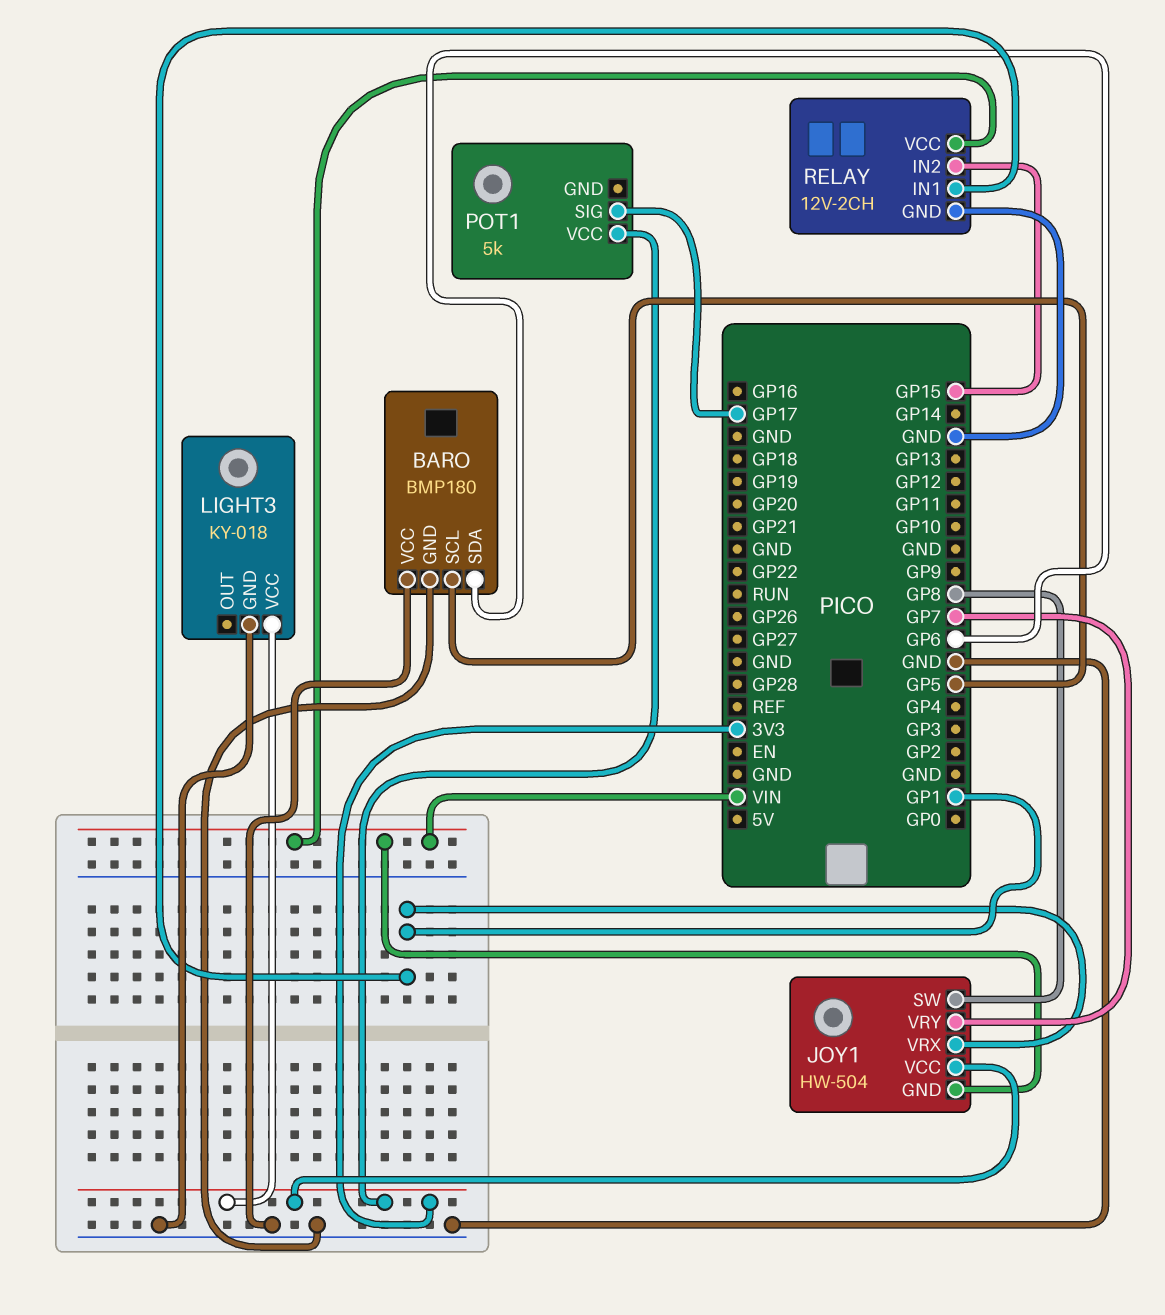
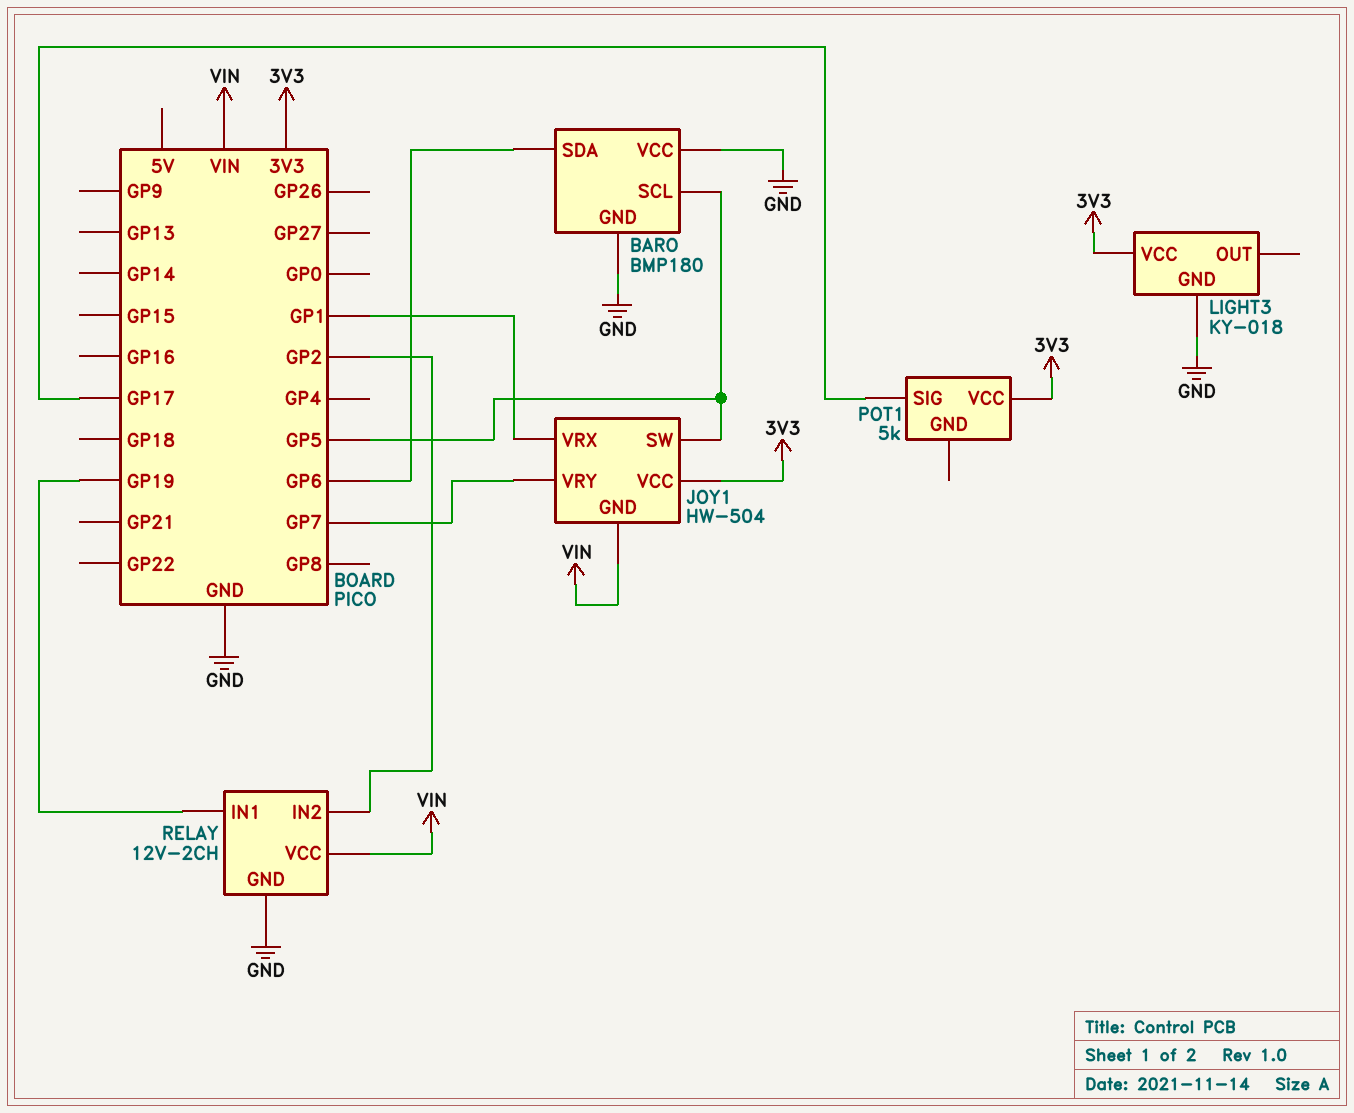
JOY1 pin SW: GP8 -> GP5
RELAY pin IN1: GP1 -> GP19
RELAY pin IN2: GP15 -> GP2

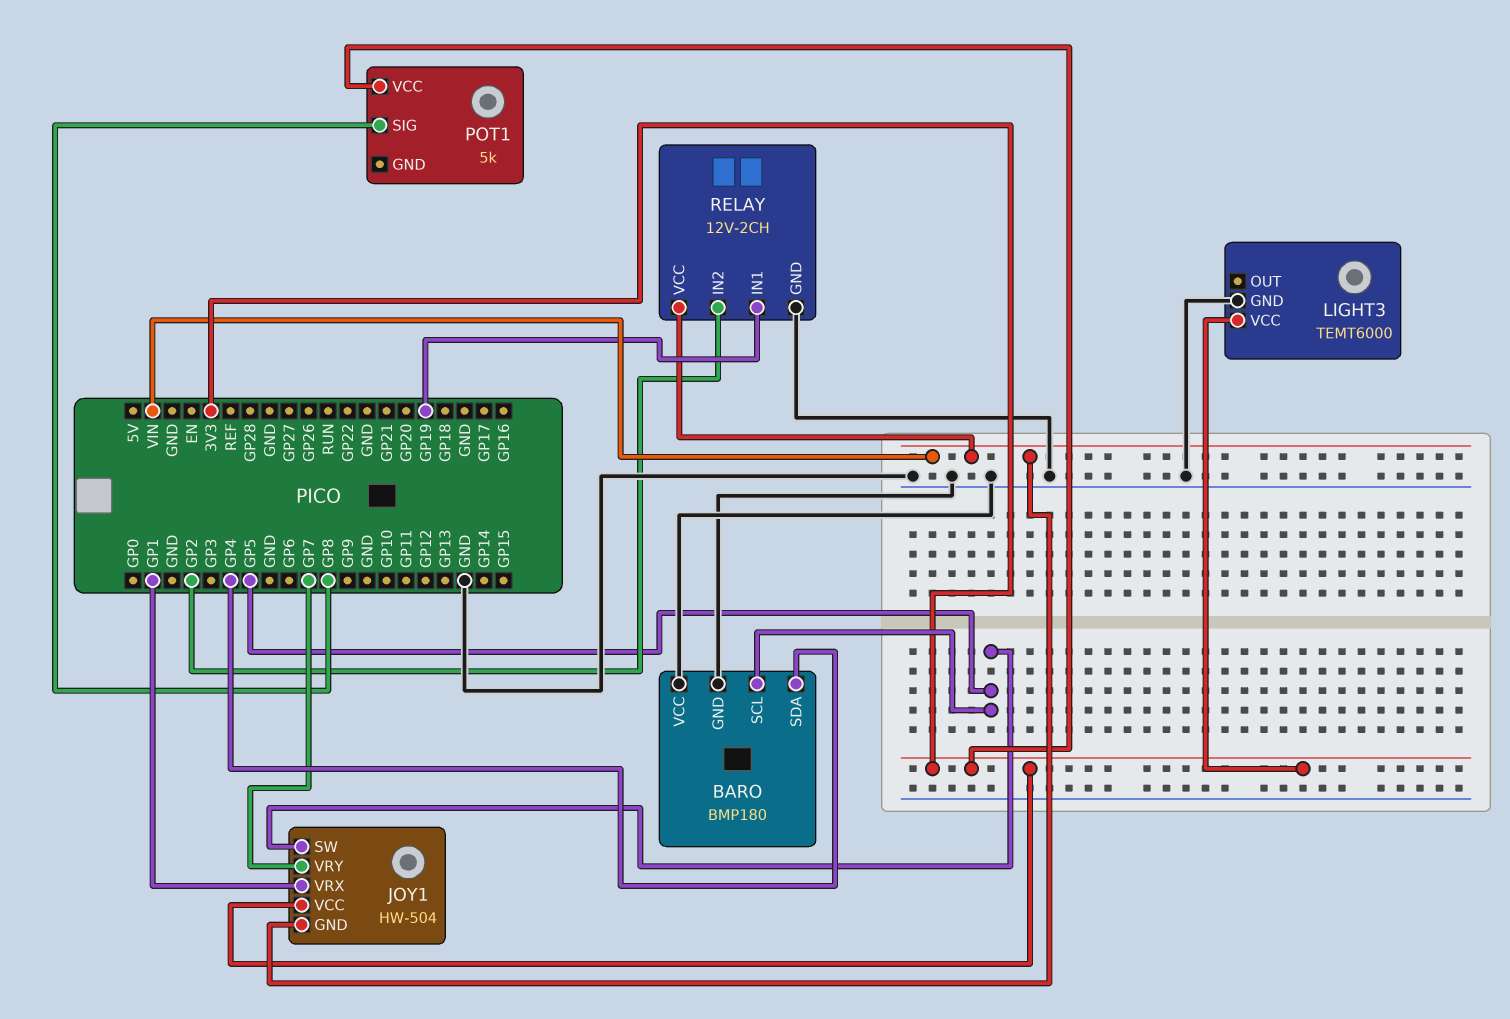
BARO pin SDA: GP6 -> GP4
LIGHT3: KY-018 -> TEMT6000
POT1 pin SIG: GP17 -> GP8

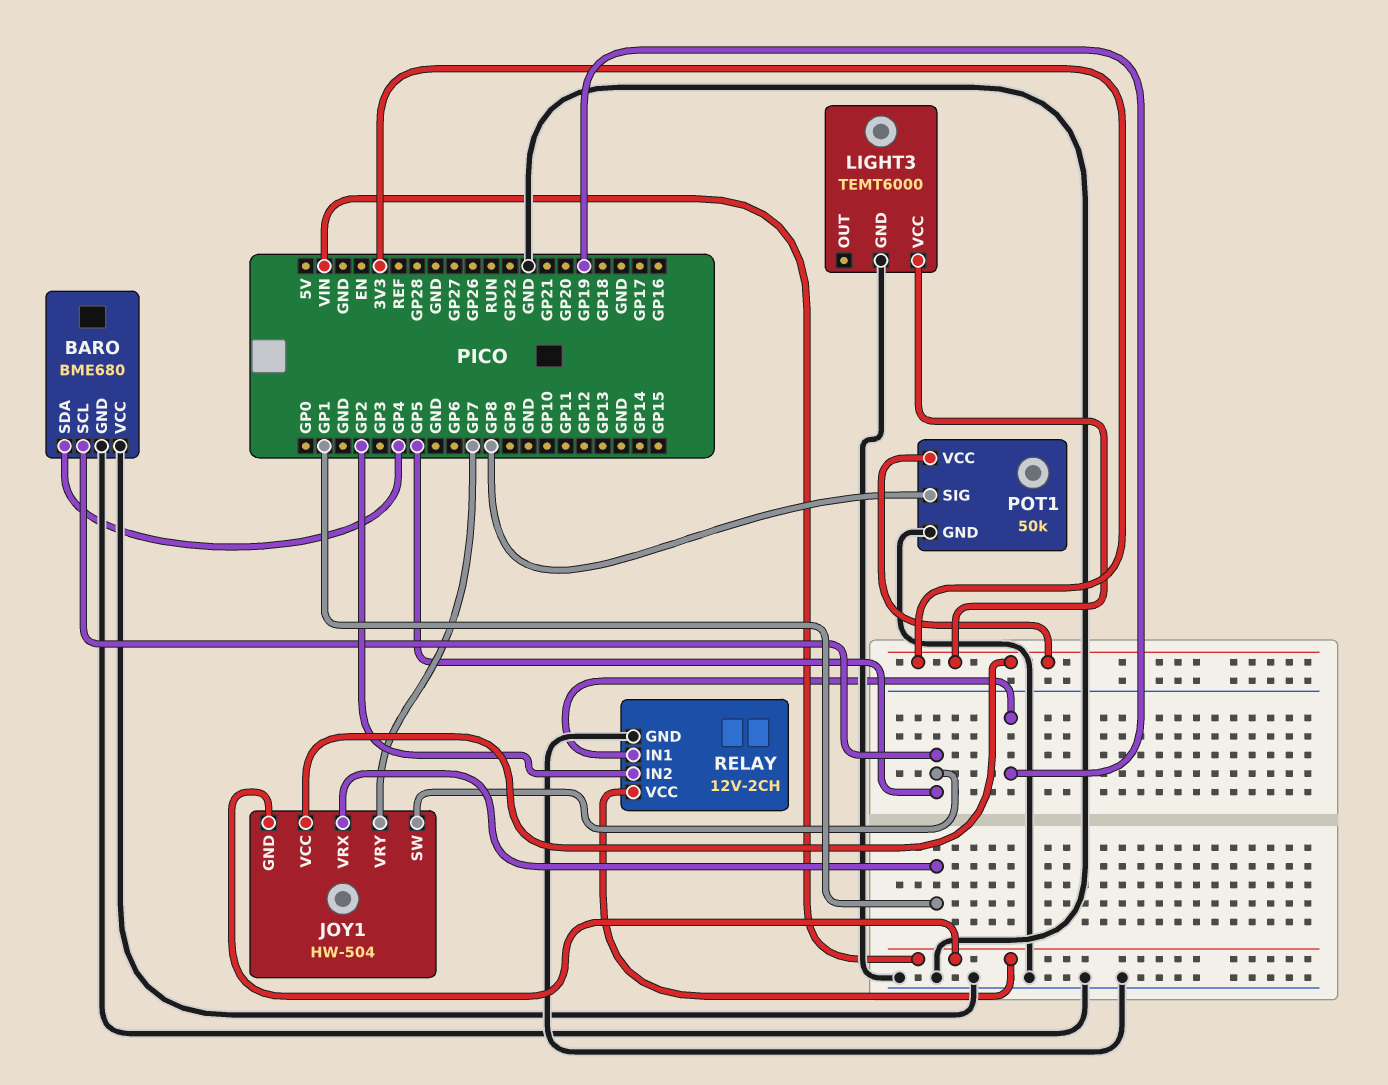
BARO: BMP180 -> BME680
POT1: 5k -> 50k
POT1 pin GND: none -> GND

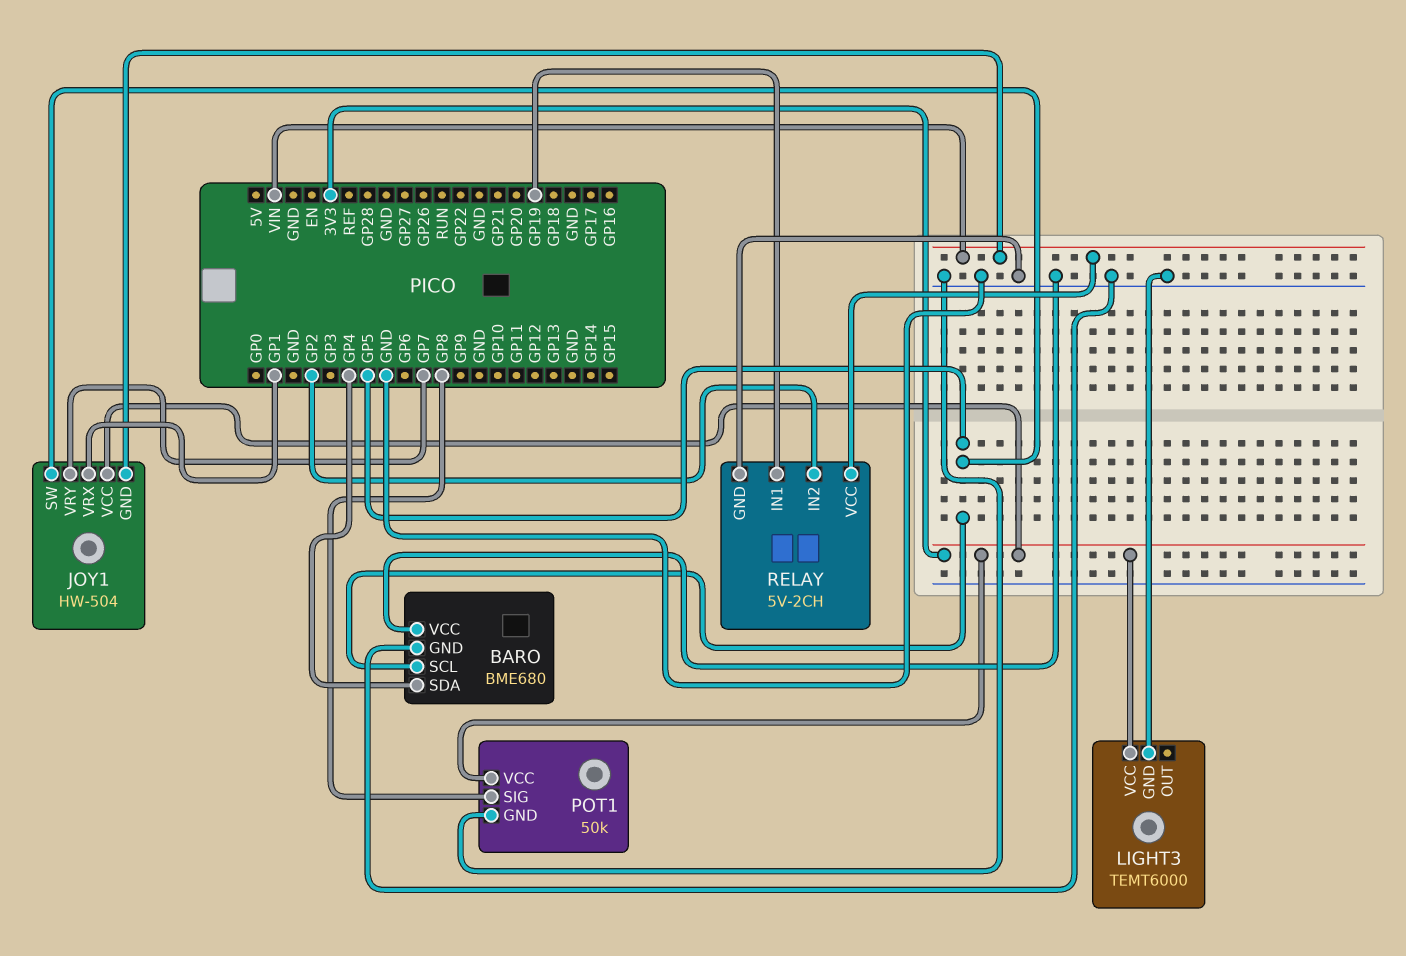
RELAY: 12V-2CH -> 5V-2CH

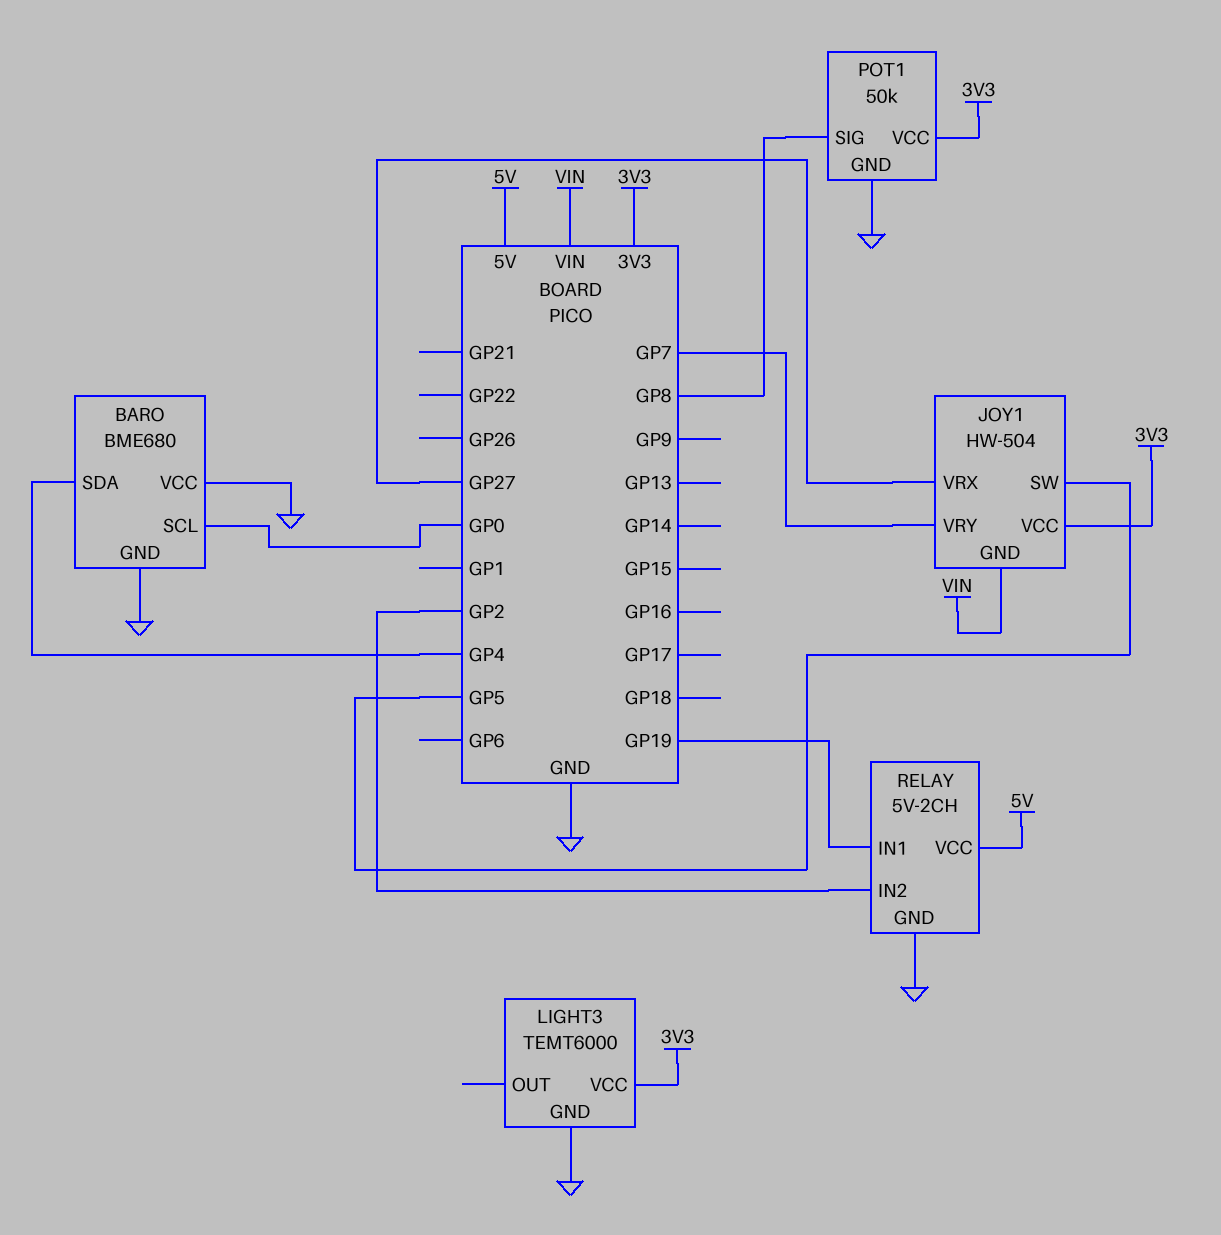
BARO pin SCL: GP5 -> GP0
JOY1 pin VRX: GP1 -> GP27
RELAY pin VCC: VIN -> 5V

